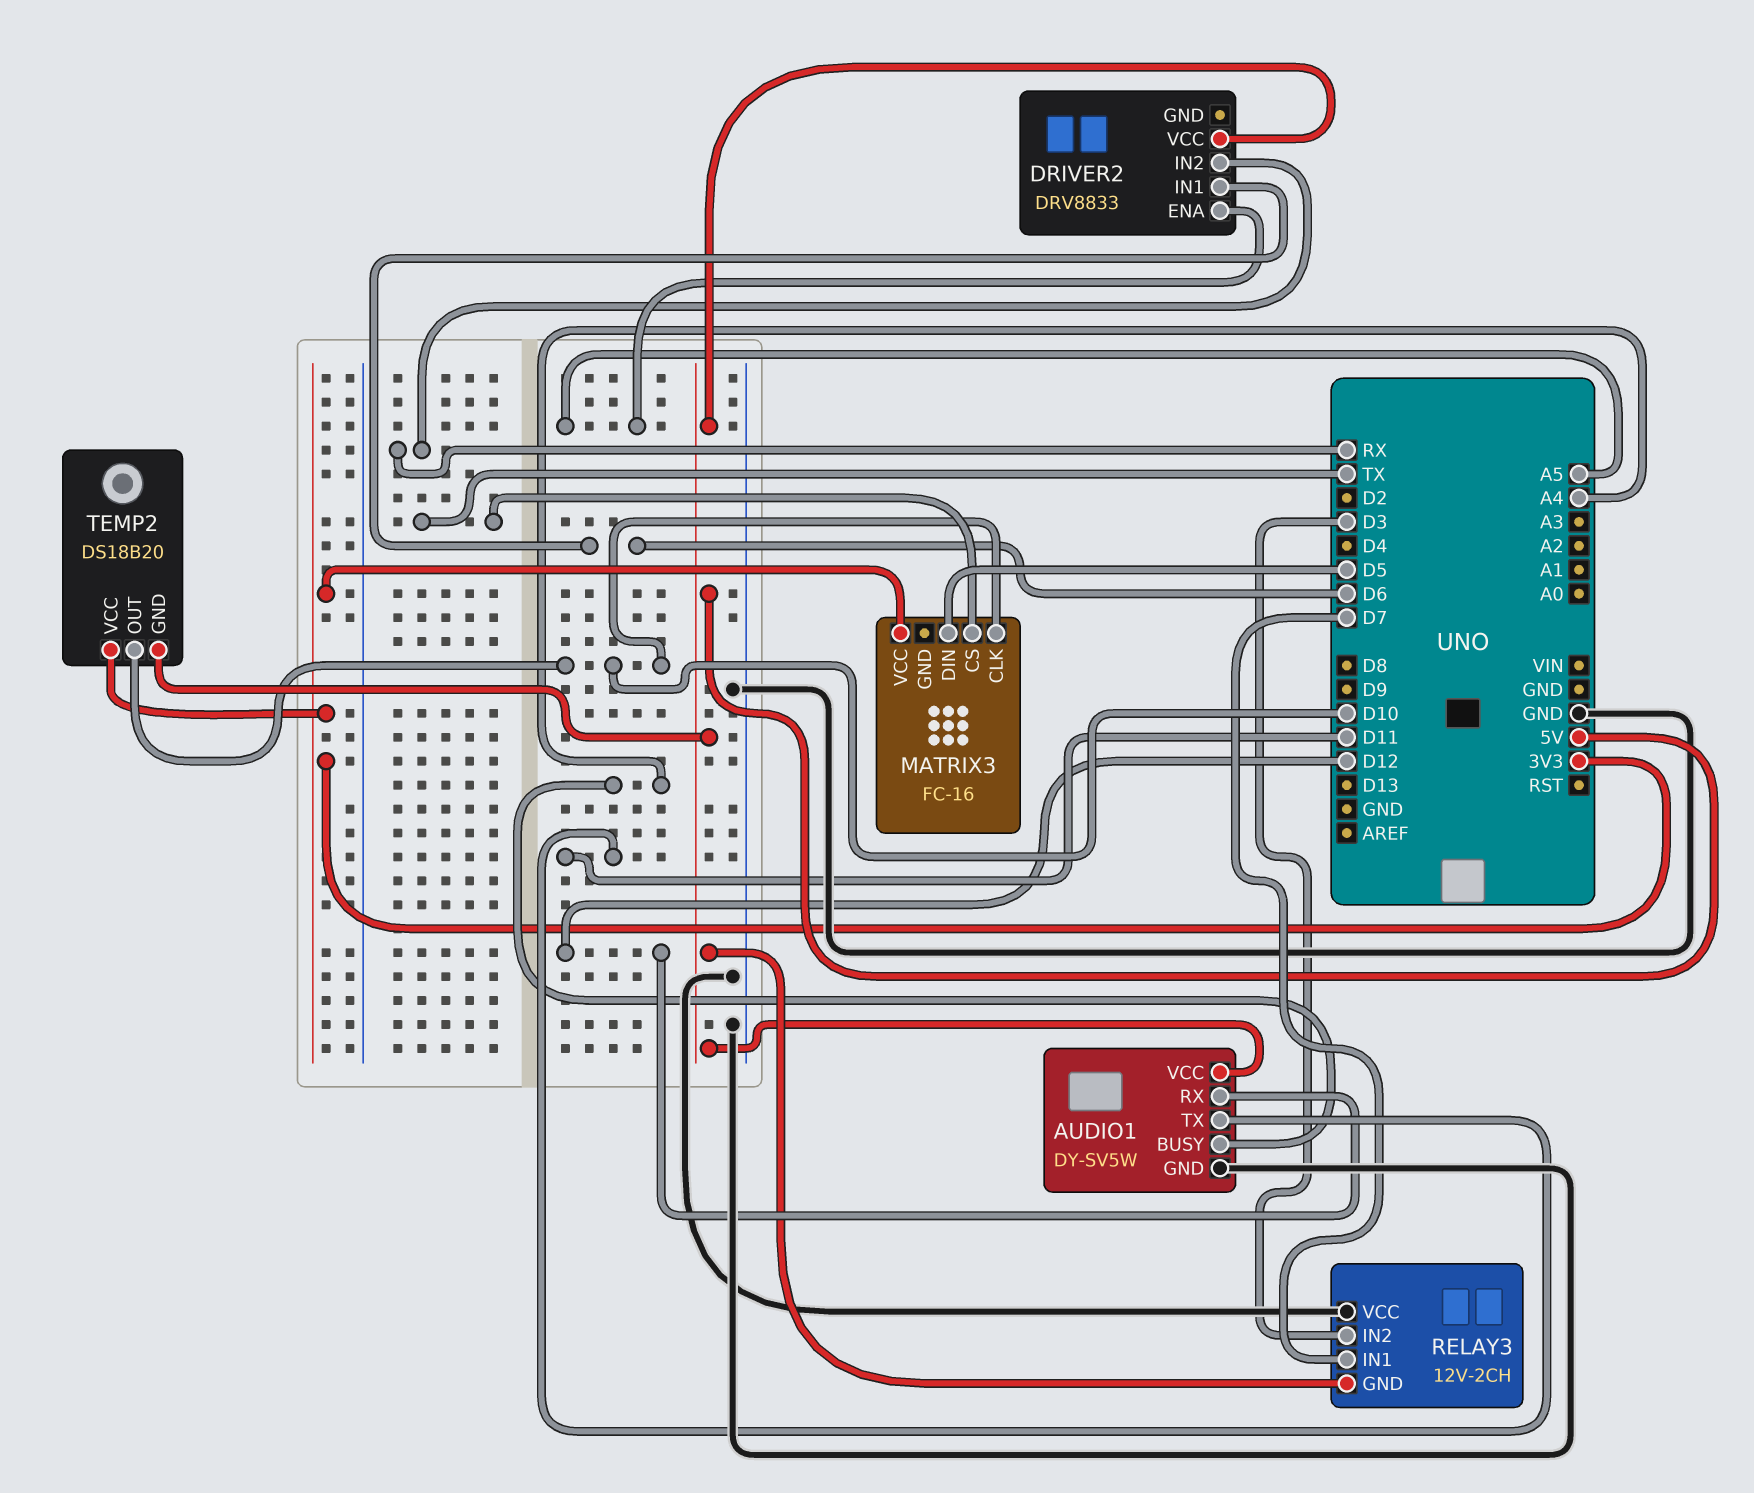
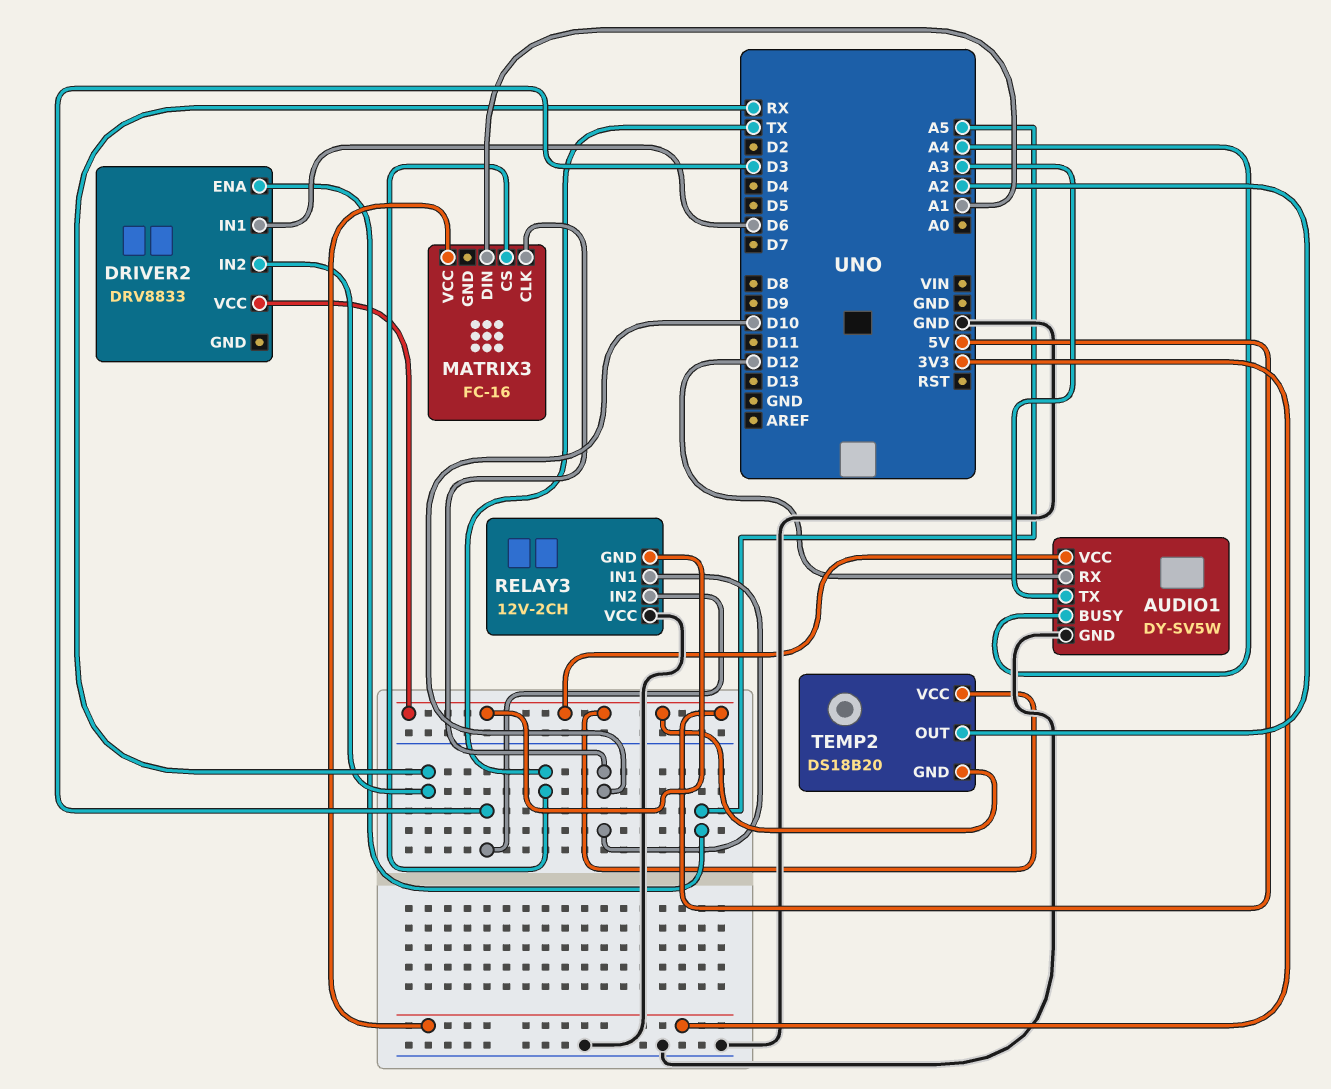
AUDIO1 pin TX: D11 -> A3
MATRIX3 pin DIN: D5 -> A1
RELAY3 pin IN1: D7 -> D10
TEMP2 pin OUT: D10 -> A2
TEMP2 pin VCC: 3V3 -> 5V

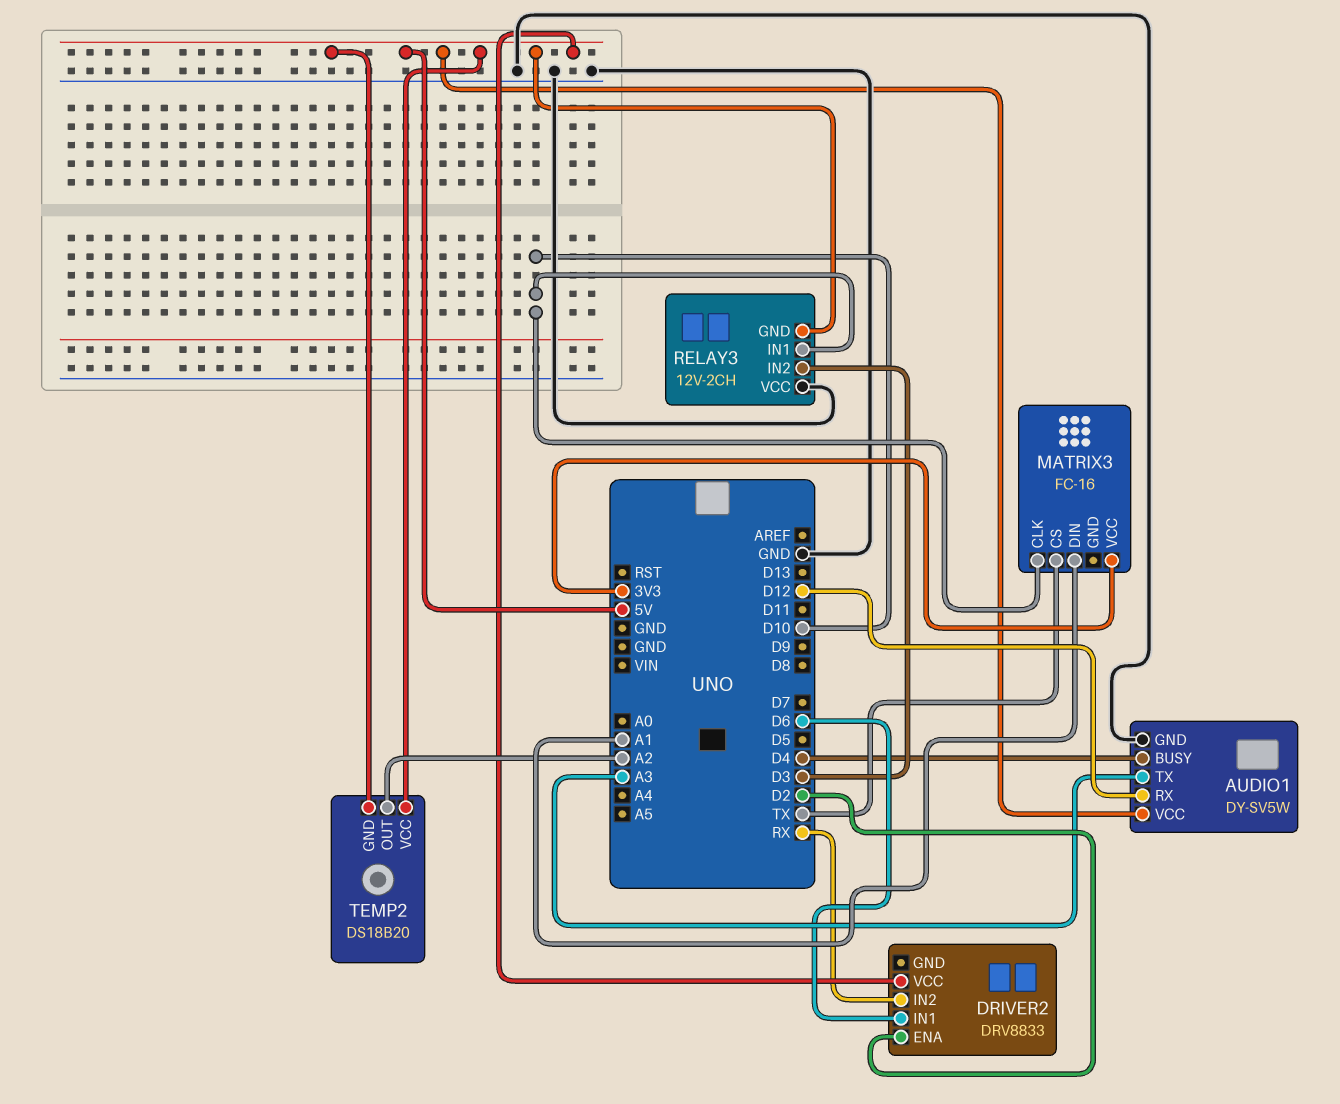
AUDIO1 pin BUSY: A4 -> D4
DRIVER2 pin ENA: A5 -> D2

